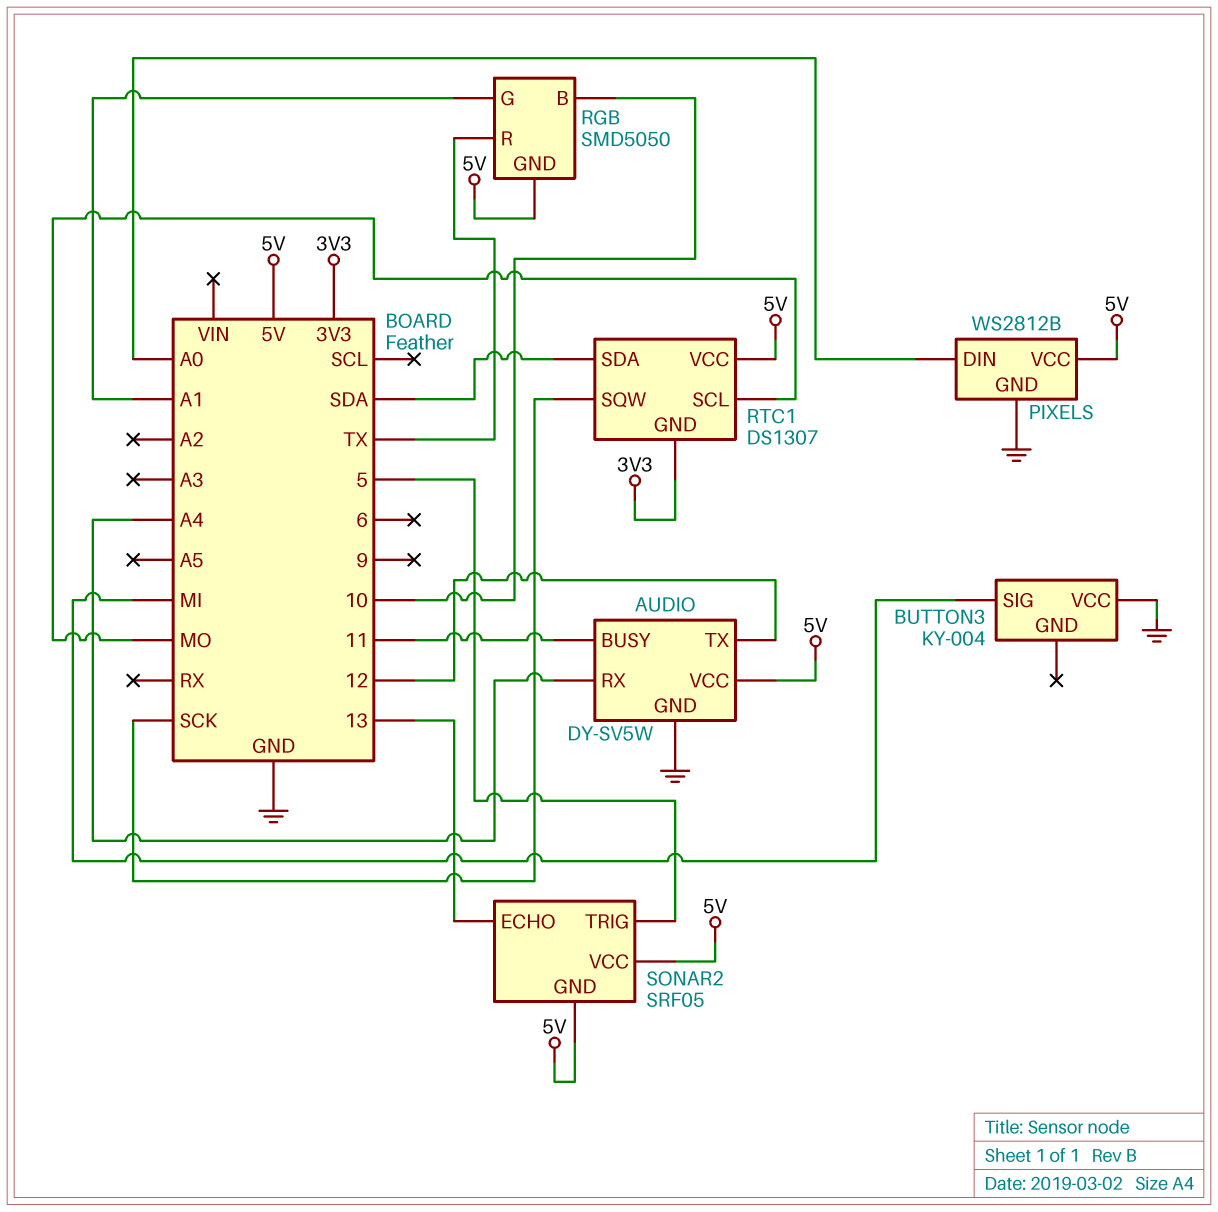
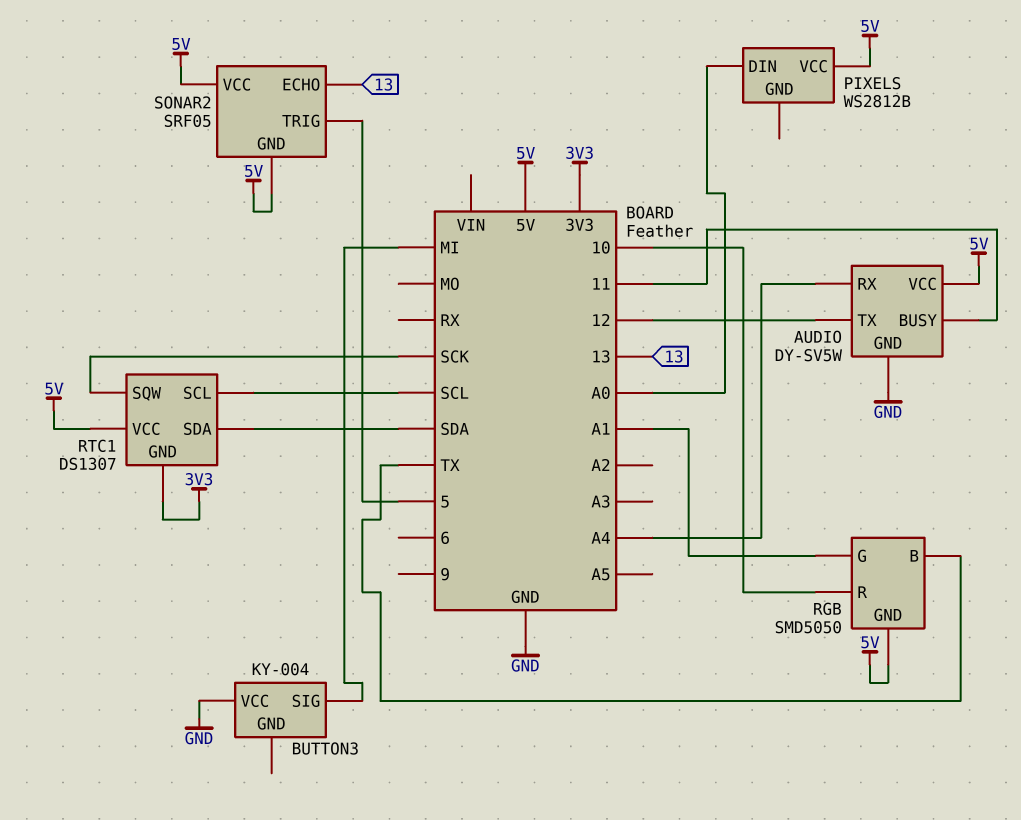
PIXELS pin GND: GND -> none
RGB pin B: 10 -> TX
RGB pin R: TX -> 10
RTC1 pin SCL: MO -> SCL

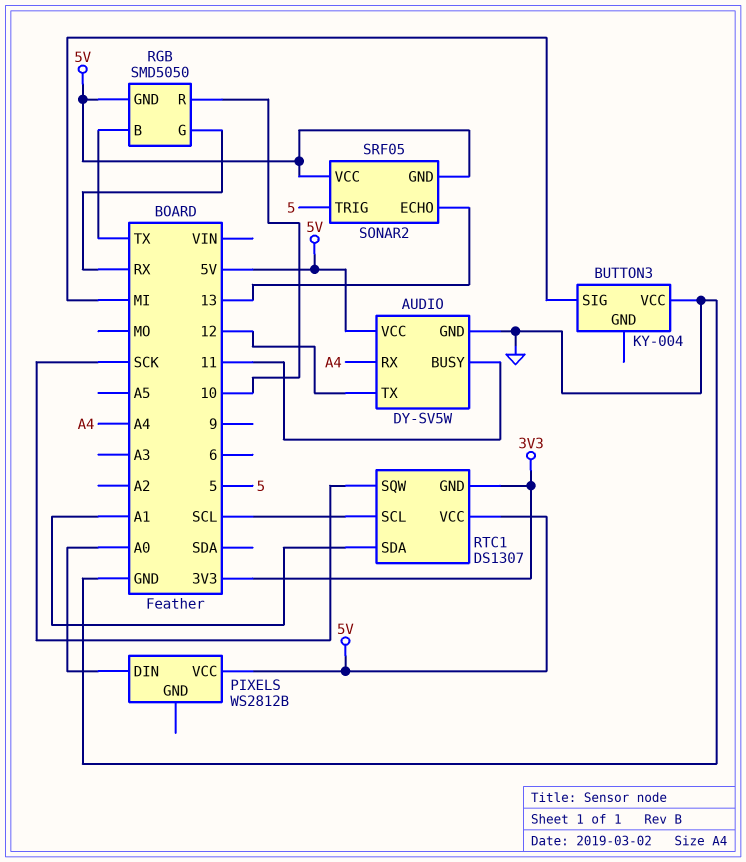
RGB pin G: A1 -> RX
RTC1 pin SDA: SDA -> A1

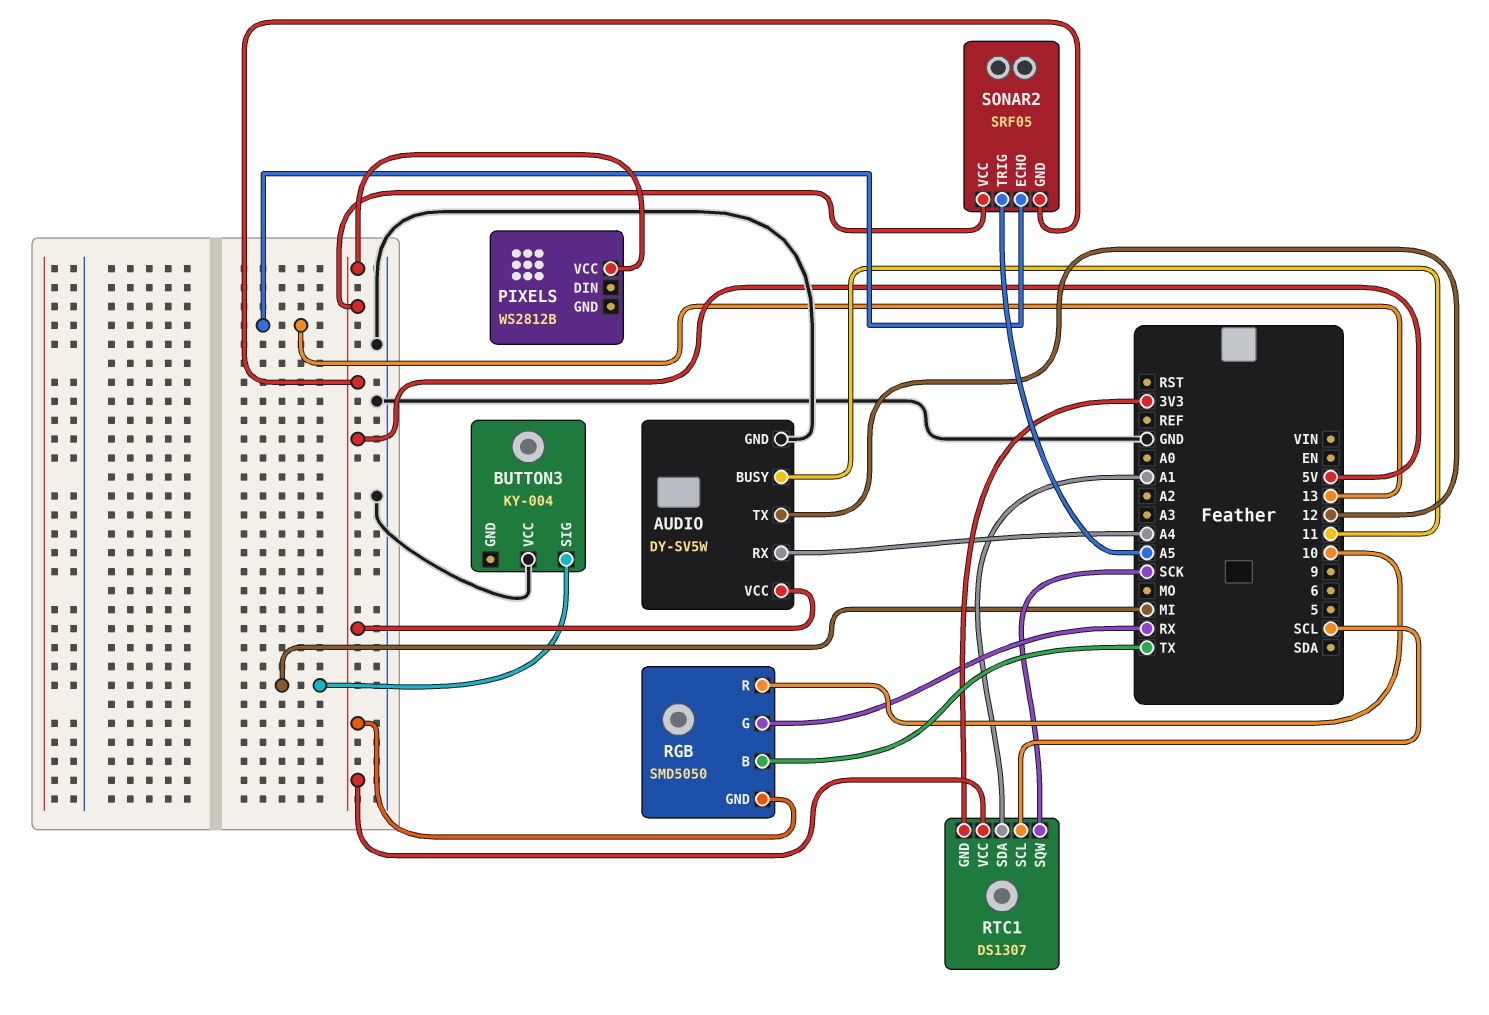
PIXELS pin DIN: A0 -> none
SONAR2 pin TRIG: 5 -> A5

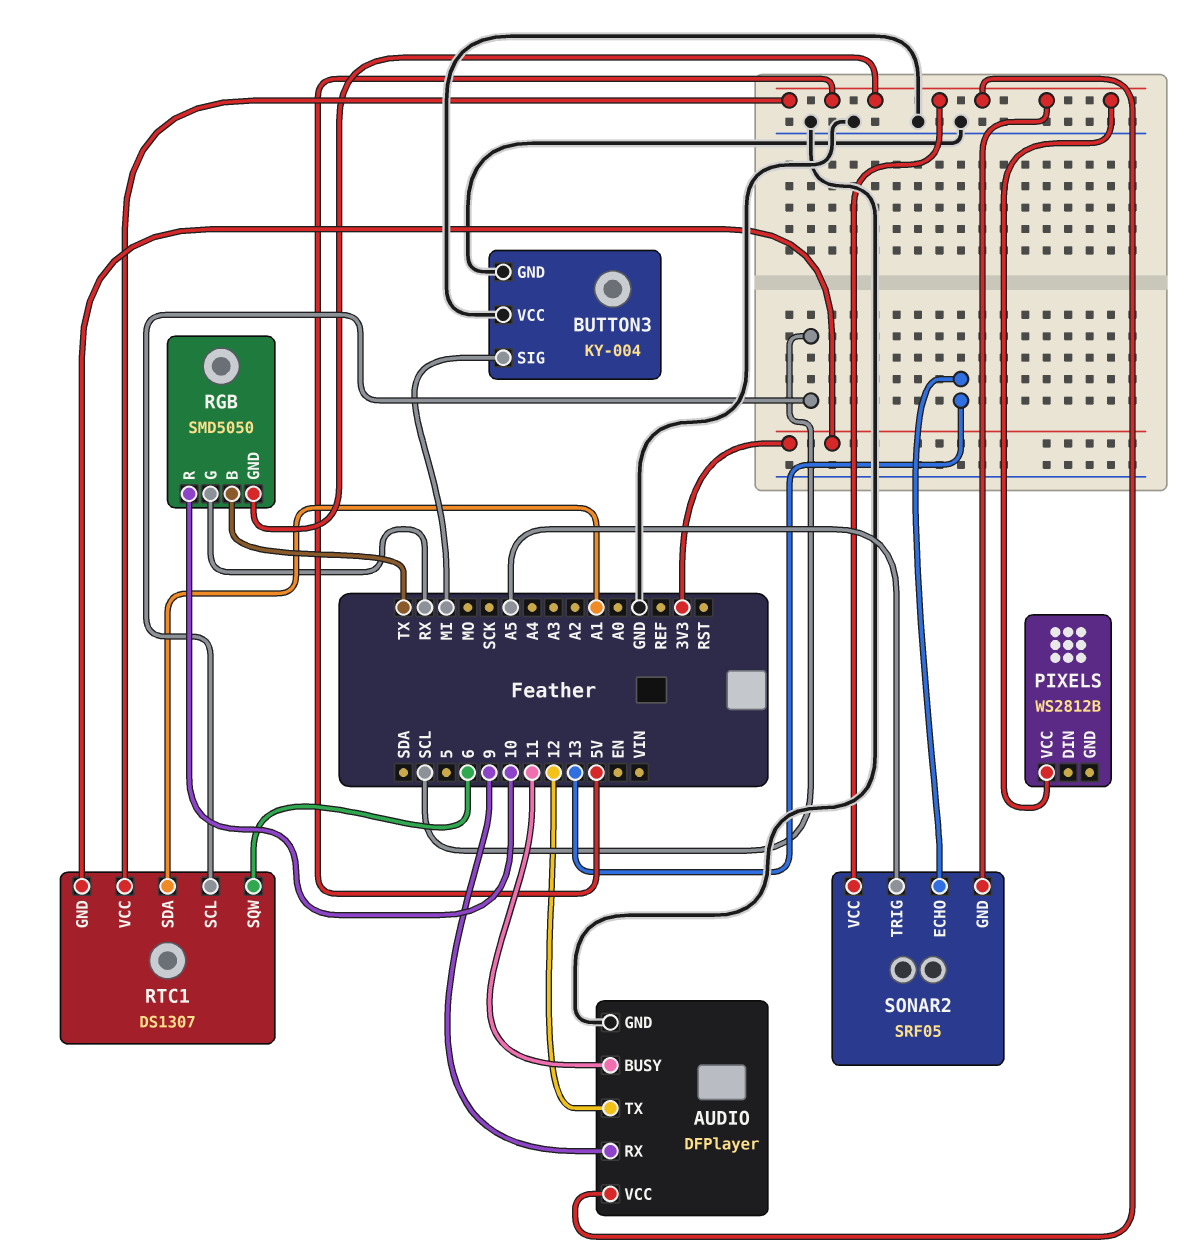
AUDIO: DY-SV5W -> DFPlayer
AUDIO pin RX: A4 -> 9
BUTTON3 pin GND: none -> GND
RTC1 pin SQW: SCK -> 6

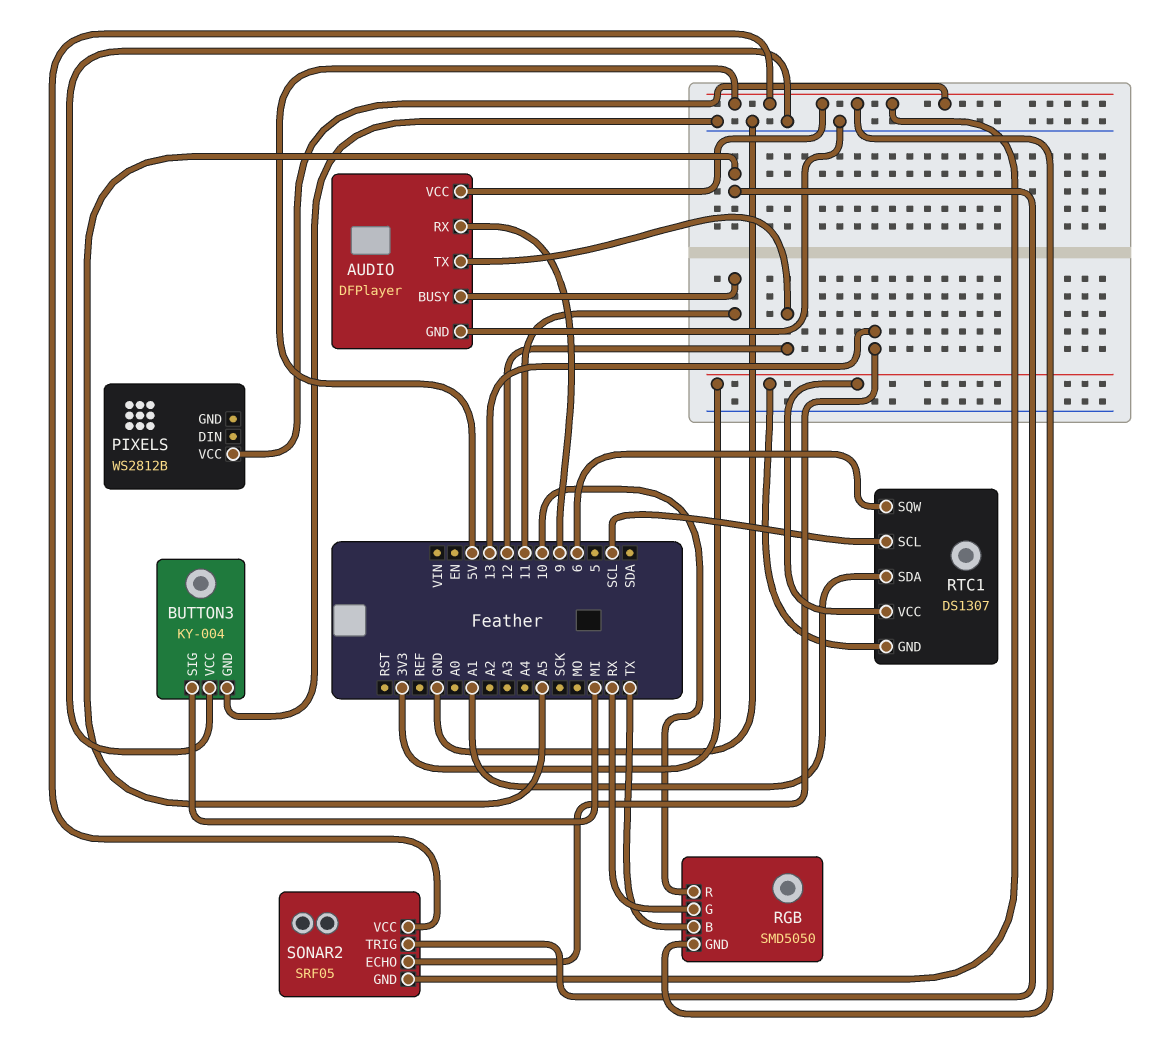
RTC1 pin VCC: 5V -> 3V3

